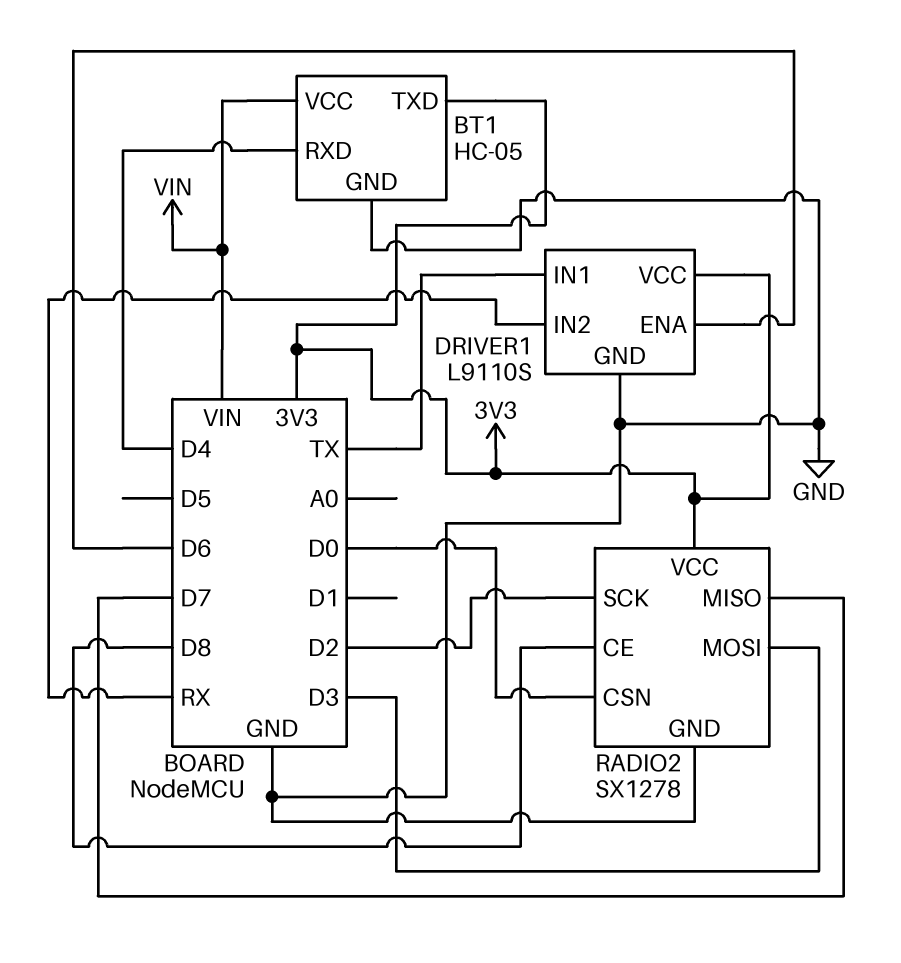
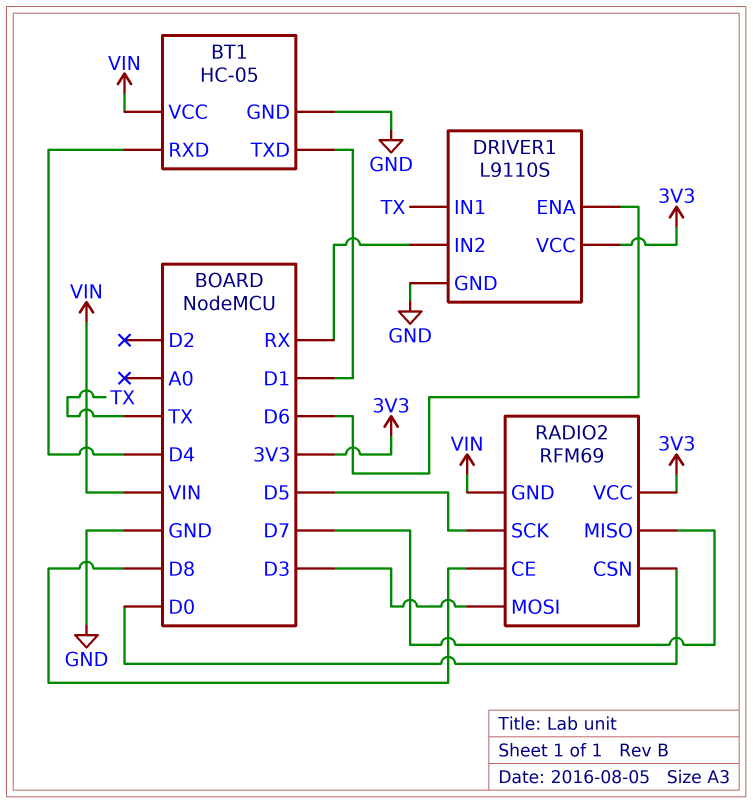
BT1 pin TXD: 3V3 -> D1
RADIO2: SX1278 -> RFM69
RADIO2 pin GND: GND -> VIN
RADIO2 pin SCK: D2 -> D5

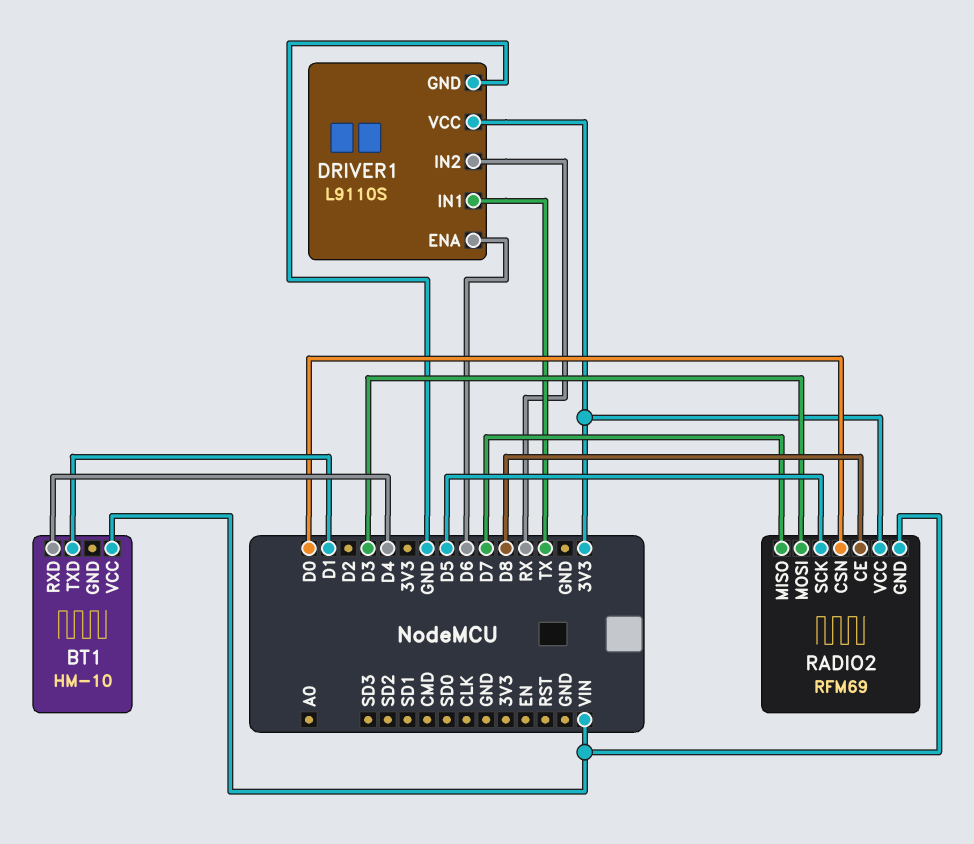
BT1: HC-05 -> HM-10
BT1 pin GND: GND -> none

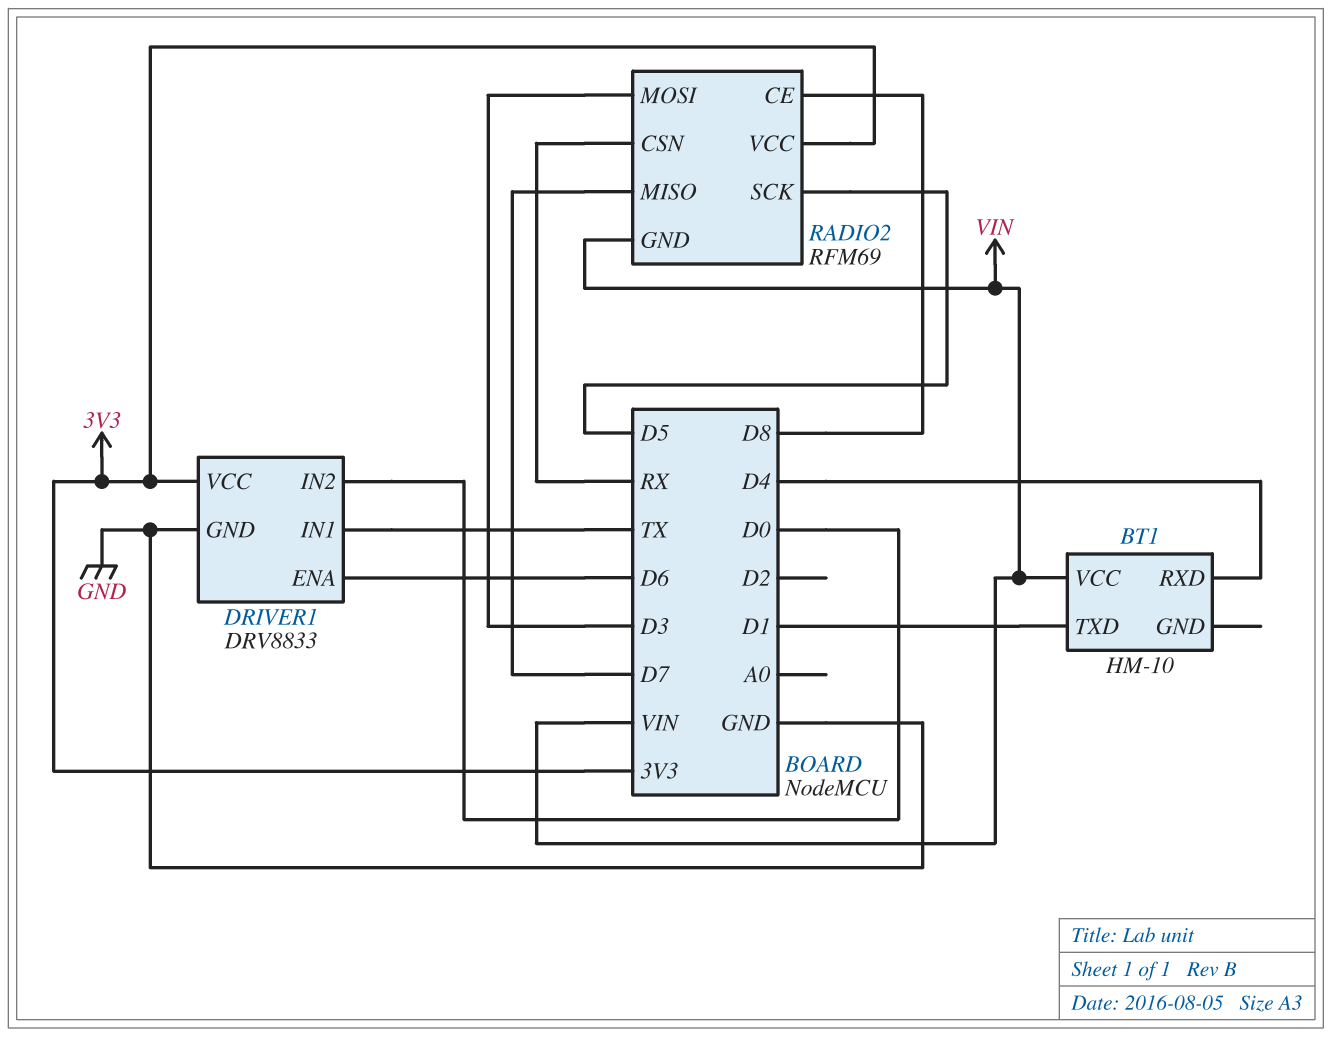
DRIVER1: L9110S -> DRV8833
DRIVER1 pin IN2: RX -> D0
RADIO2 pin CSN: D0 -> RX

